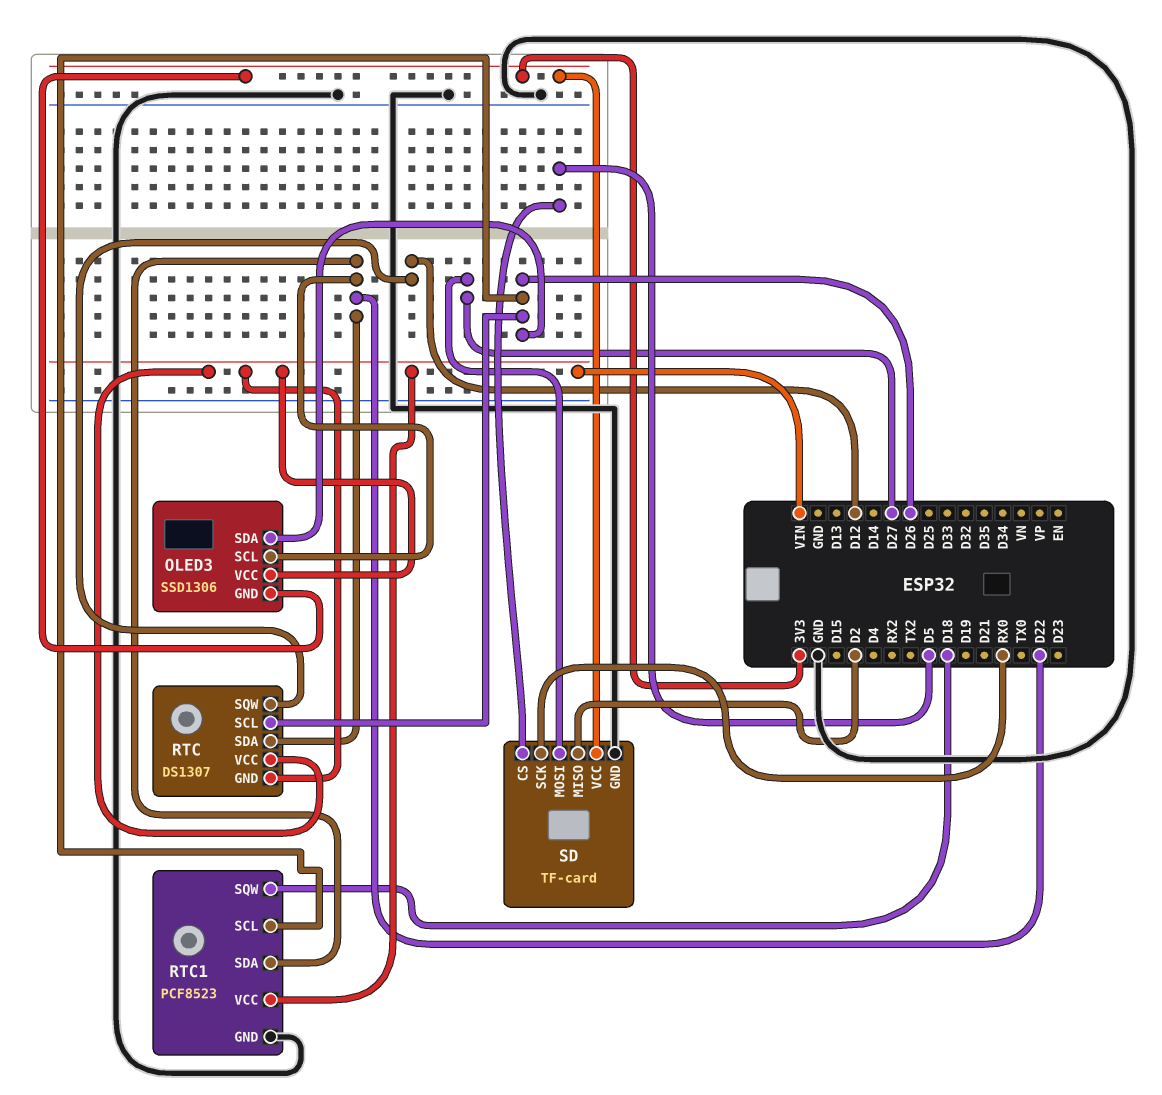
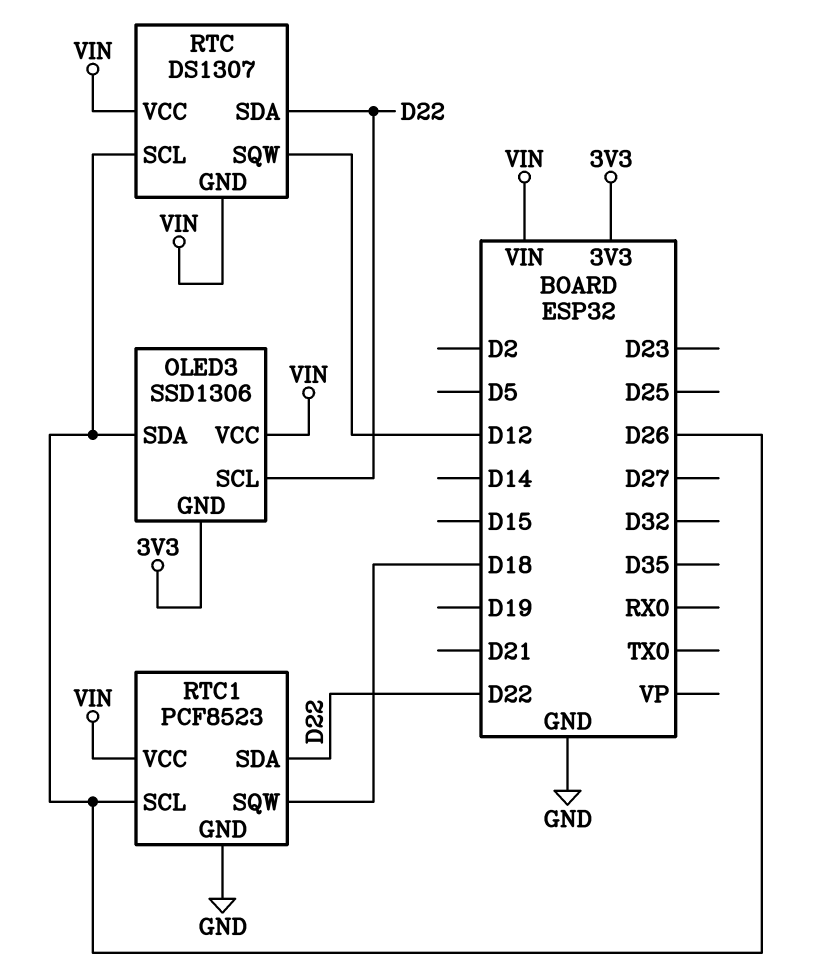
SD: TF-card -> none
SD pin CS: D5 -> none
SD pin GND: GND -> none
SD pin MISO: D2 -> none
SD pin MOSI: D27 -> none
SD pin SCK: RX0 -> none
SD pin VCC: 3V3 -> none

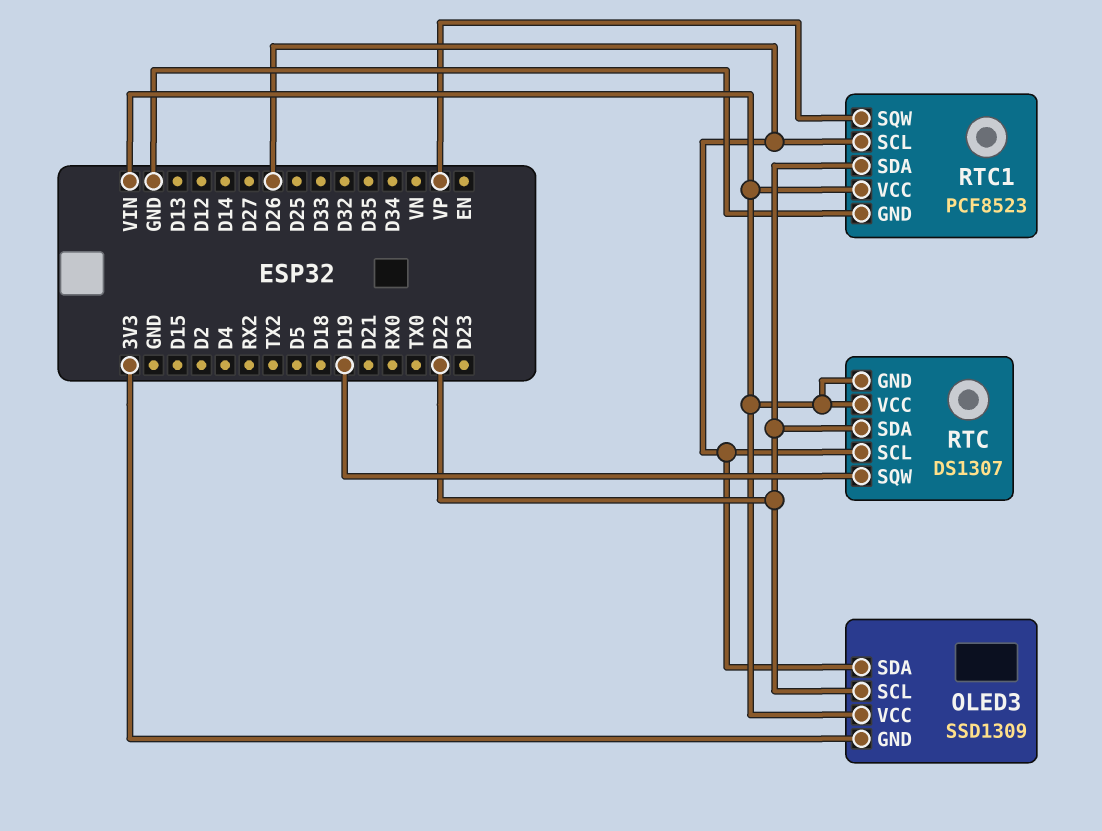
OLED3: SSD1306 -> SSD1309
RTC pin SQW: D12 -> D19
RTC1 pin SQW: D18 -> VP

